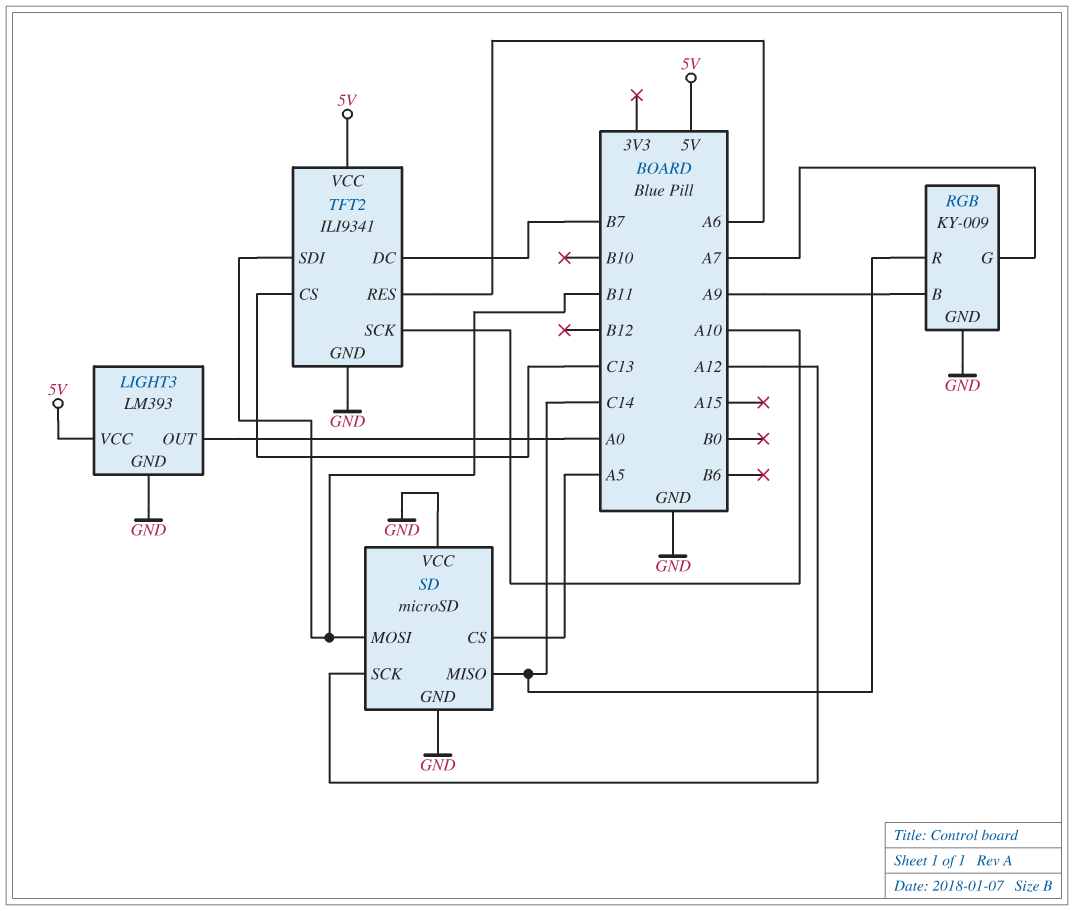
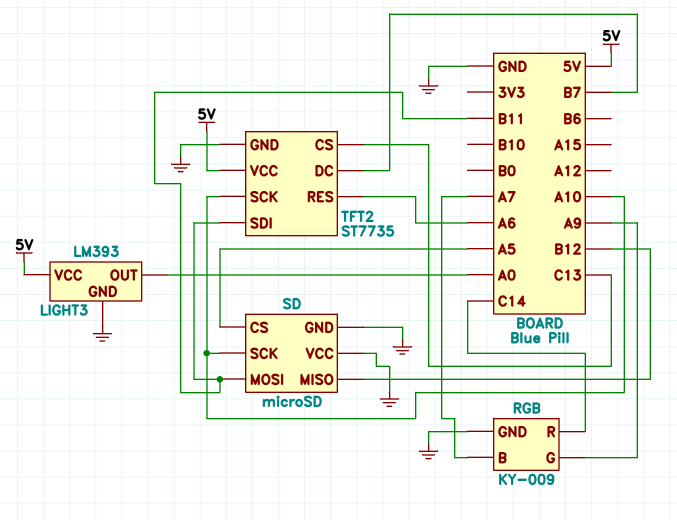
RGB pin B: A9 -> A7
RGB pin G: A7 -> A9
SD pin MISO: C14 -> B12
SD pin SCK: A12 -> A10
TFT2: ILI9341 -> ST7735

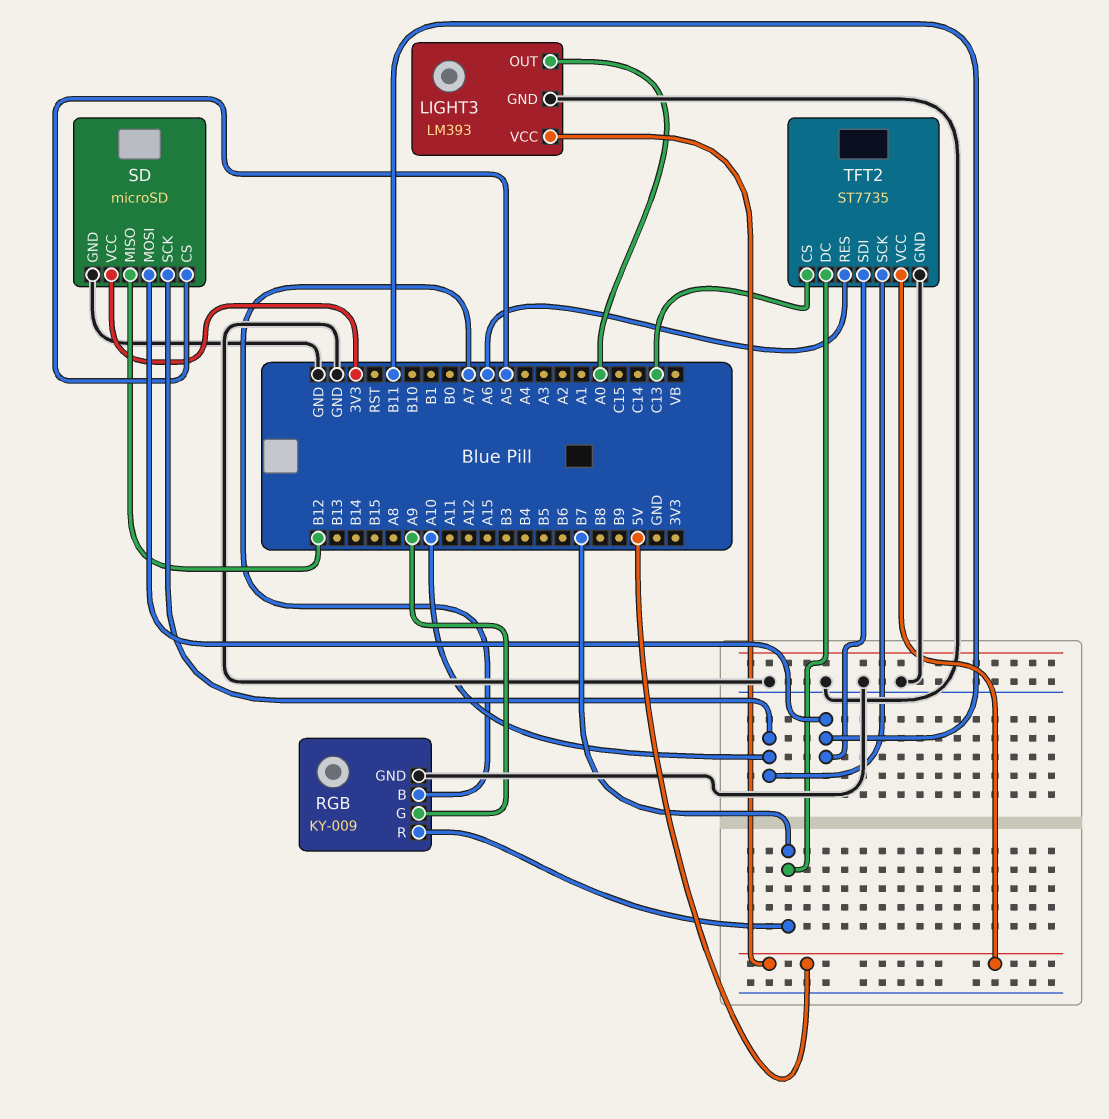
RGB pin R: C14 -> B7
SD pin VCC: GND -> 3V3

